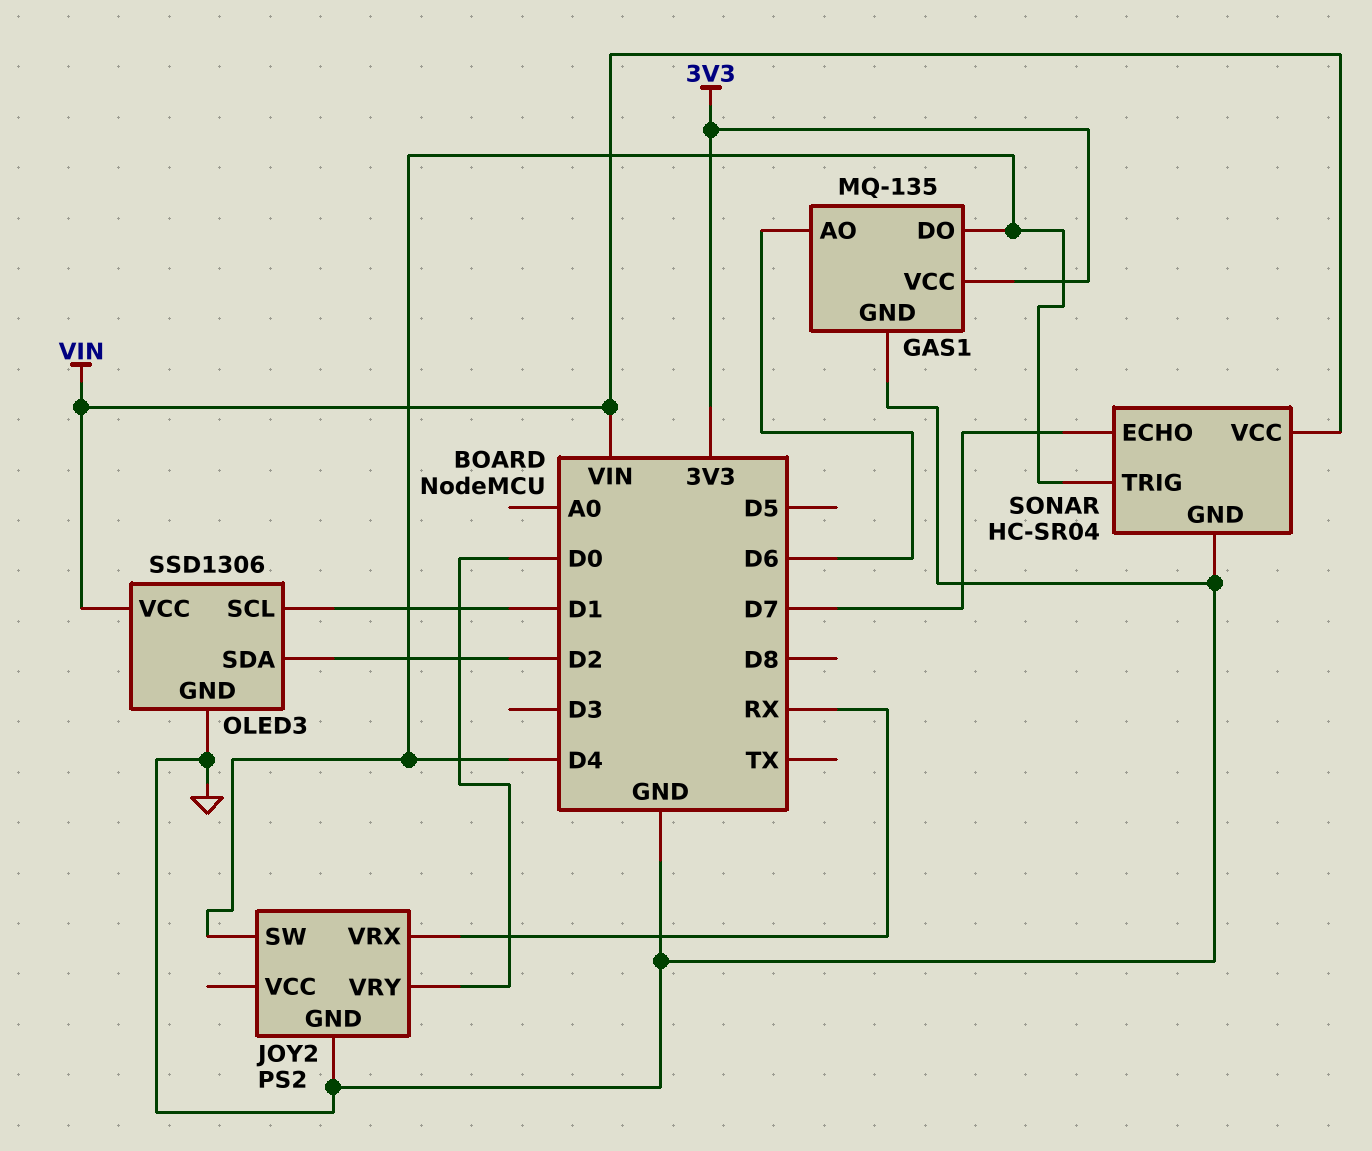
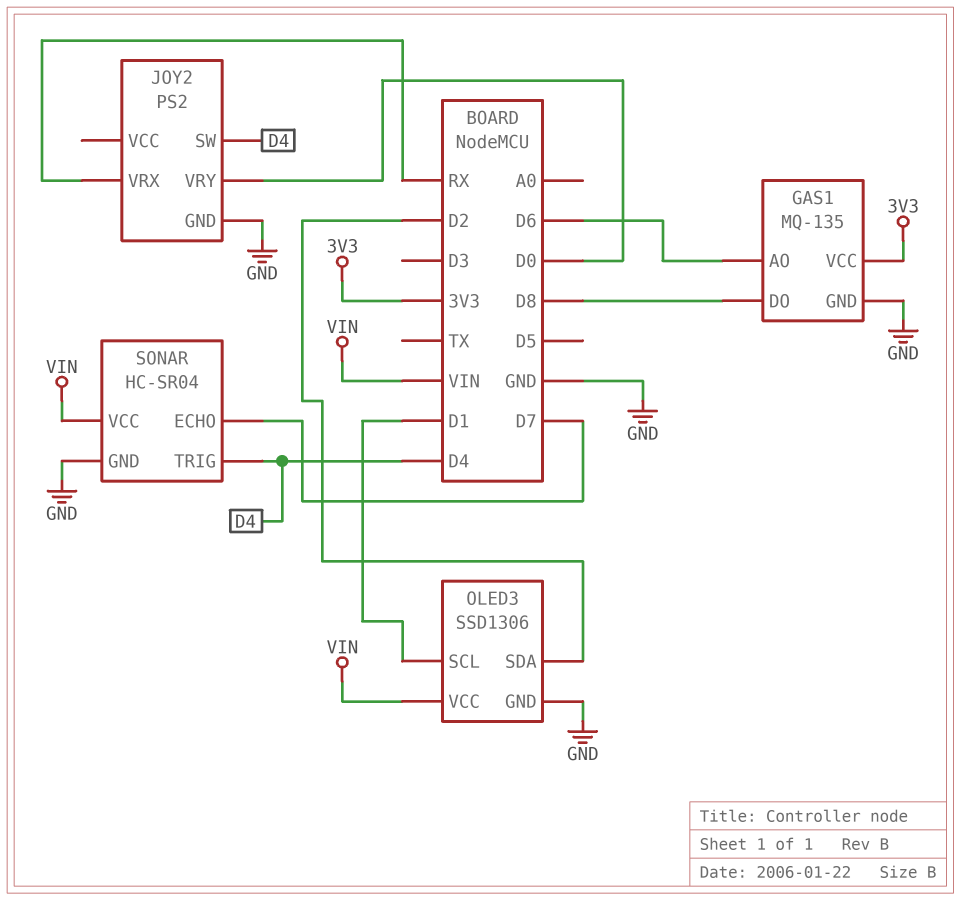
GAS1 pin DO: D4 -> D8

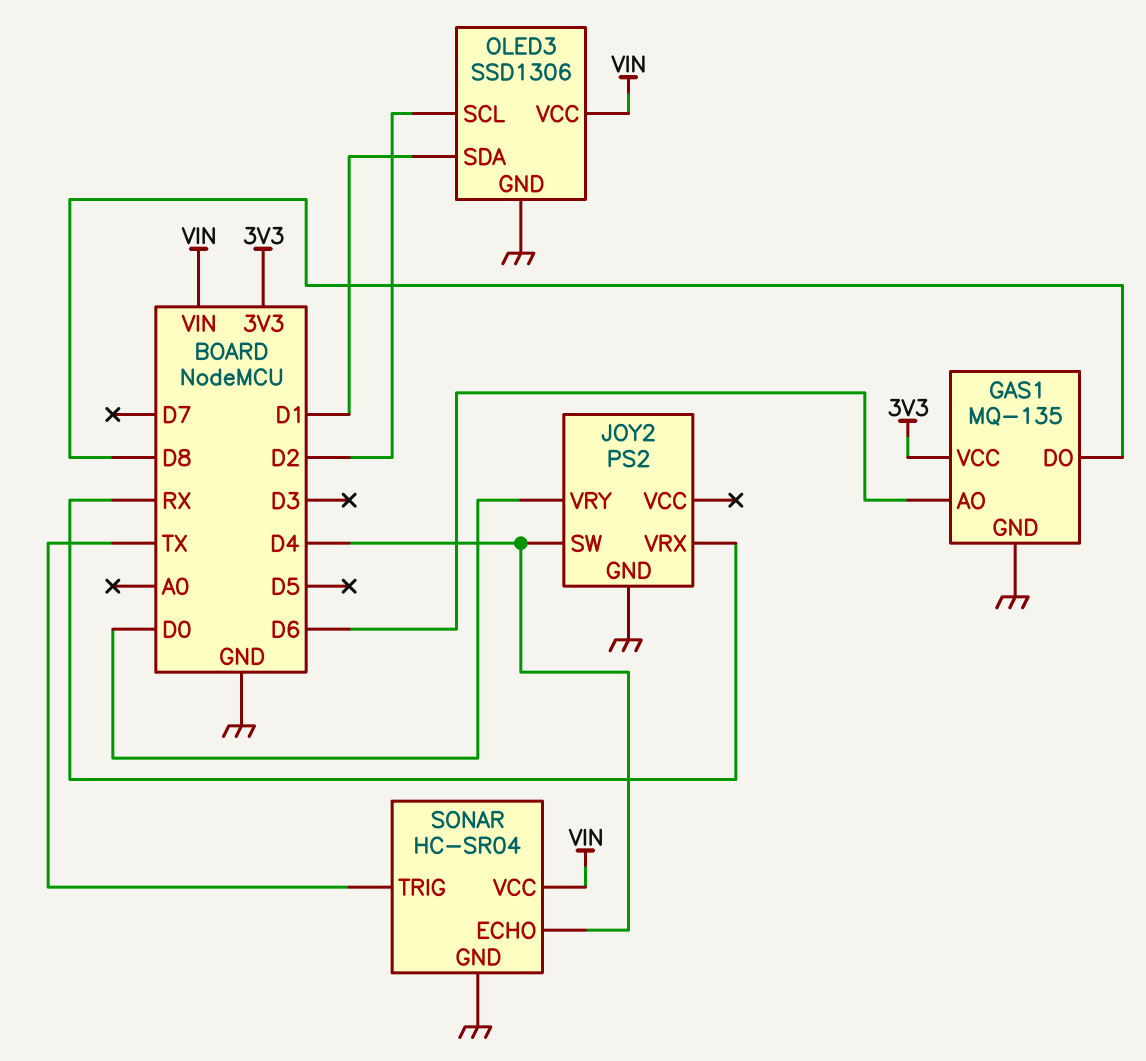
OLED3 pin SCL: D1 -> D2
OLED3 pin SDA: D2 -> D1
SONAR pin ECHO: D7 -> D4
SONAR pin TRIG: D4 -> TX

